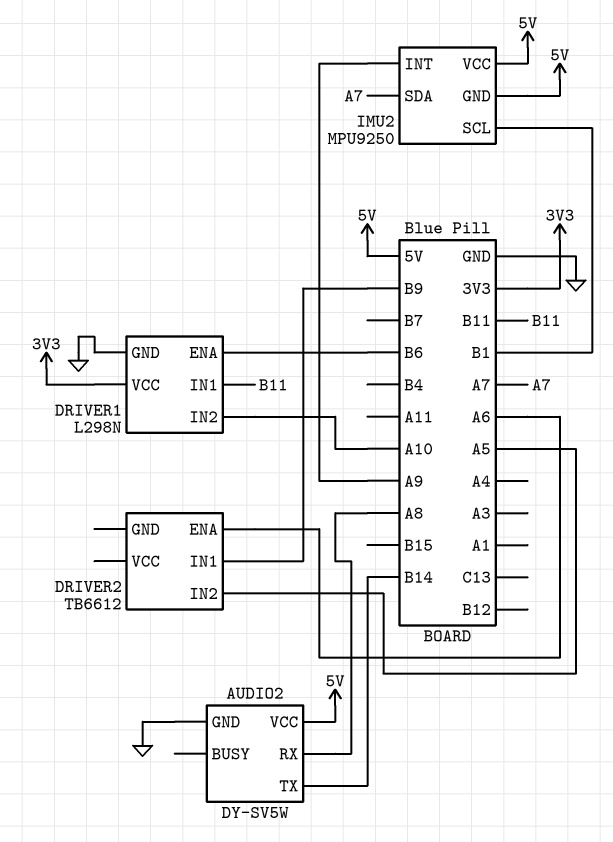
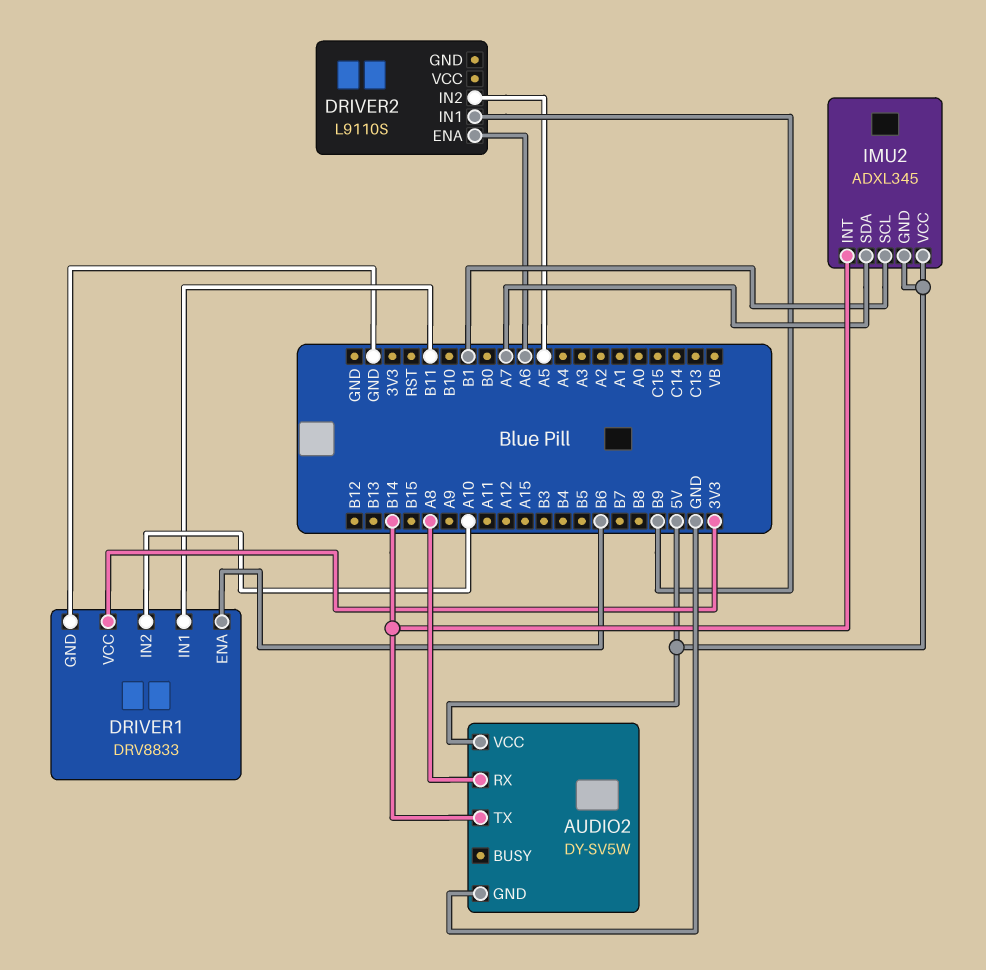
DRIVER1: L298N -> DRV8833
DRIVER2: TB6612 -> L9110S
IMU2: MPU9250 -> ADXL345
IMU2 pin INT: A9 -> B14

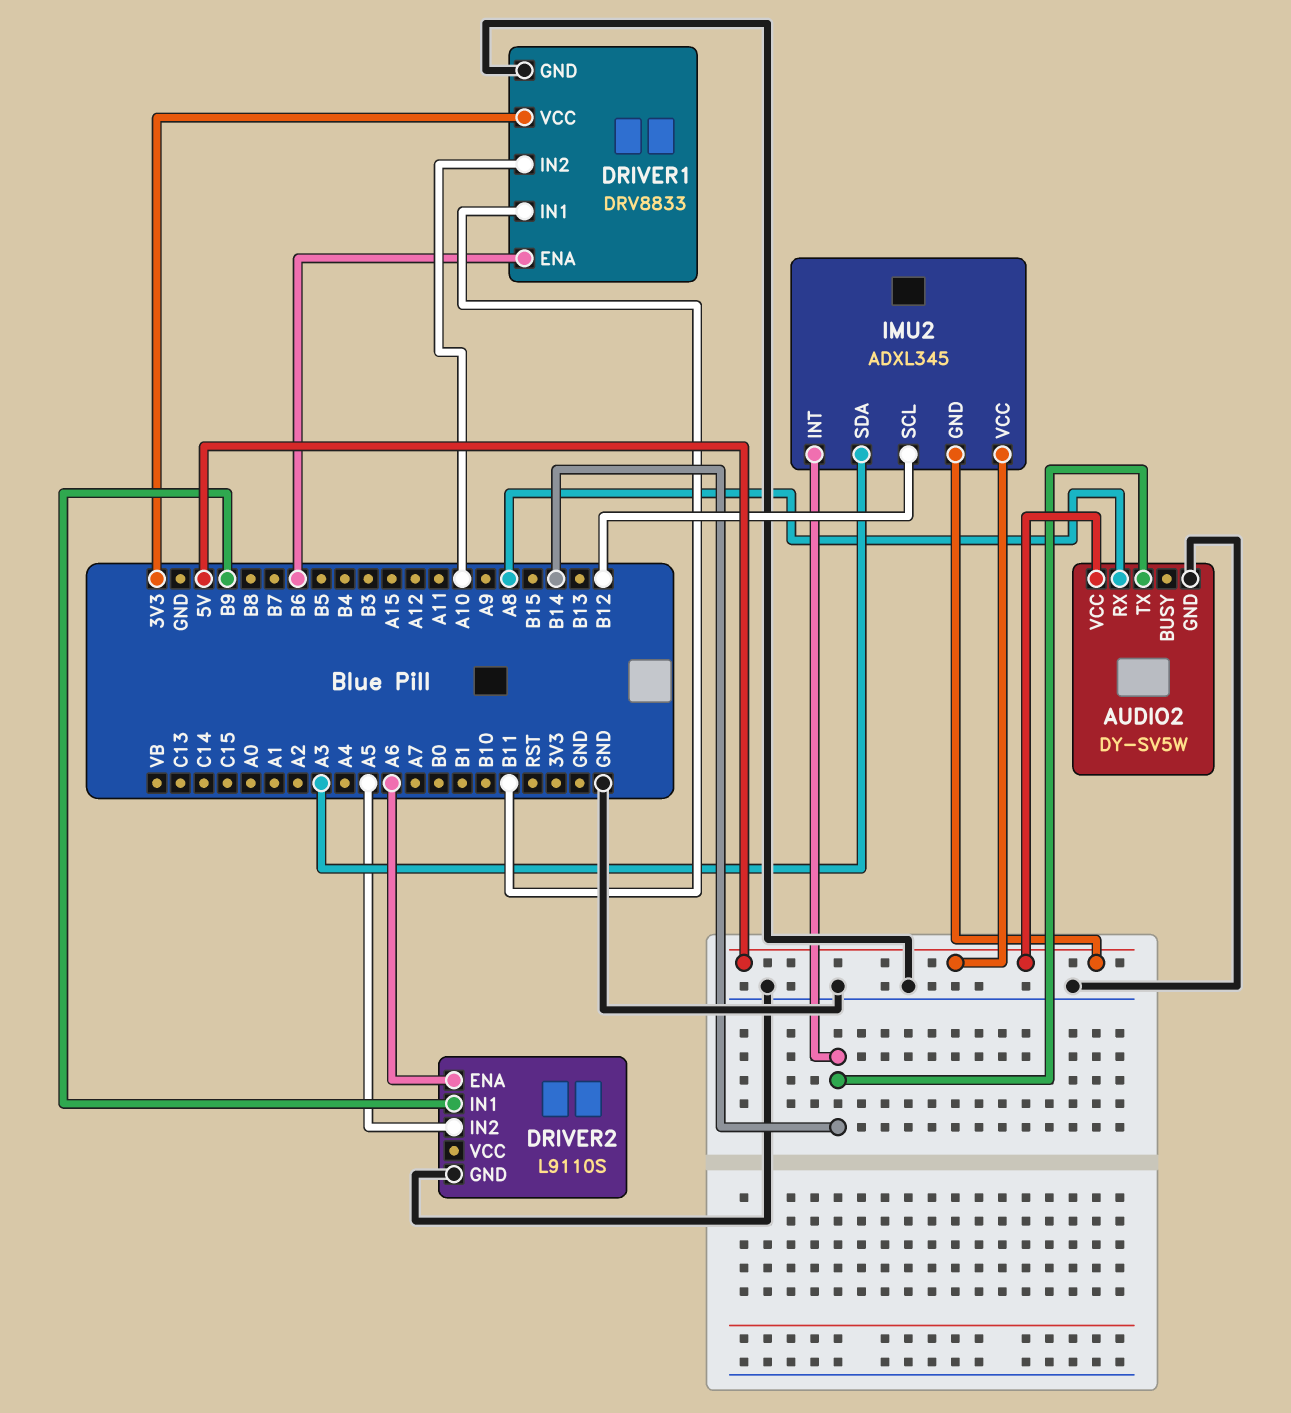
DRIVER2 pin GND: none -> GND
IMU2 pin SCL: B1 -> B12
IMU2 pin SDA: A7 -> A3

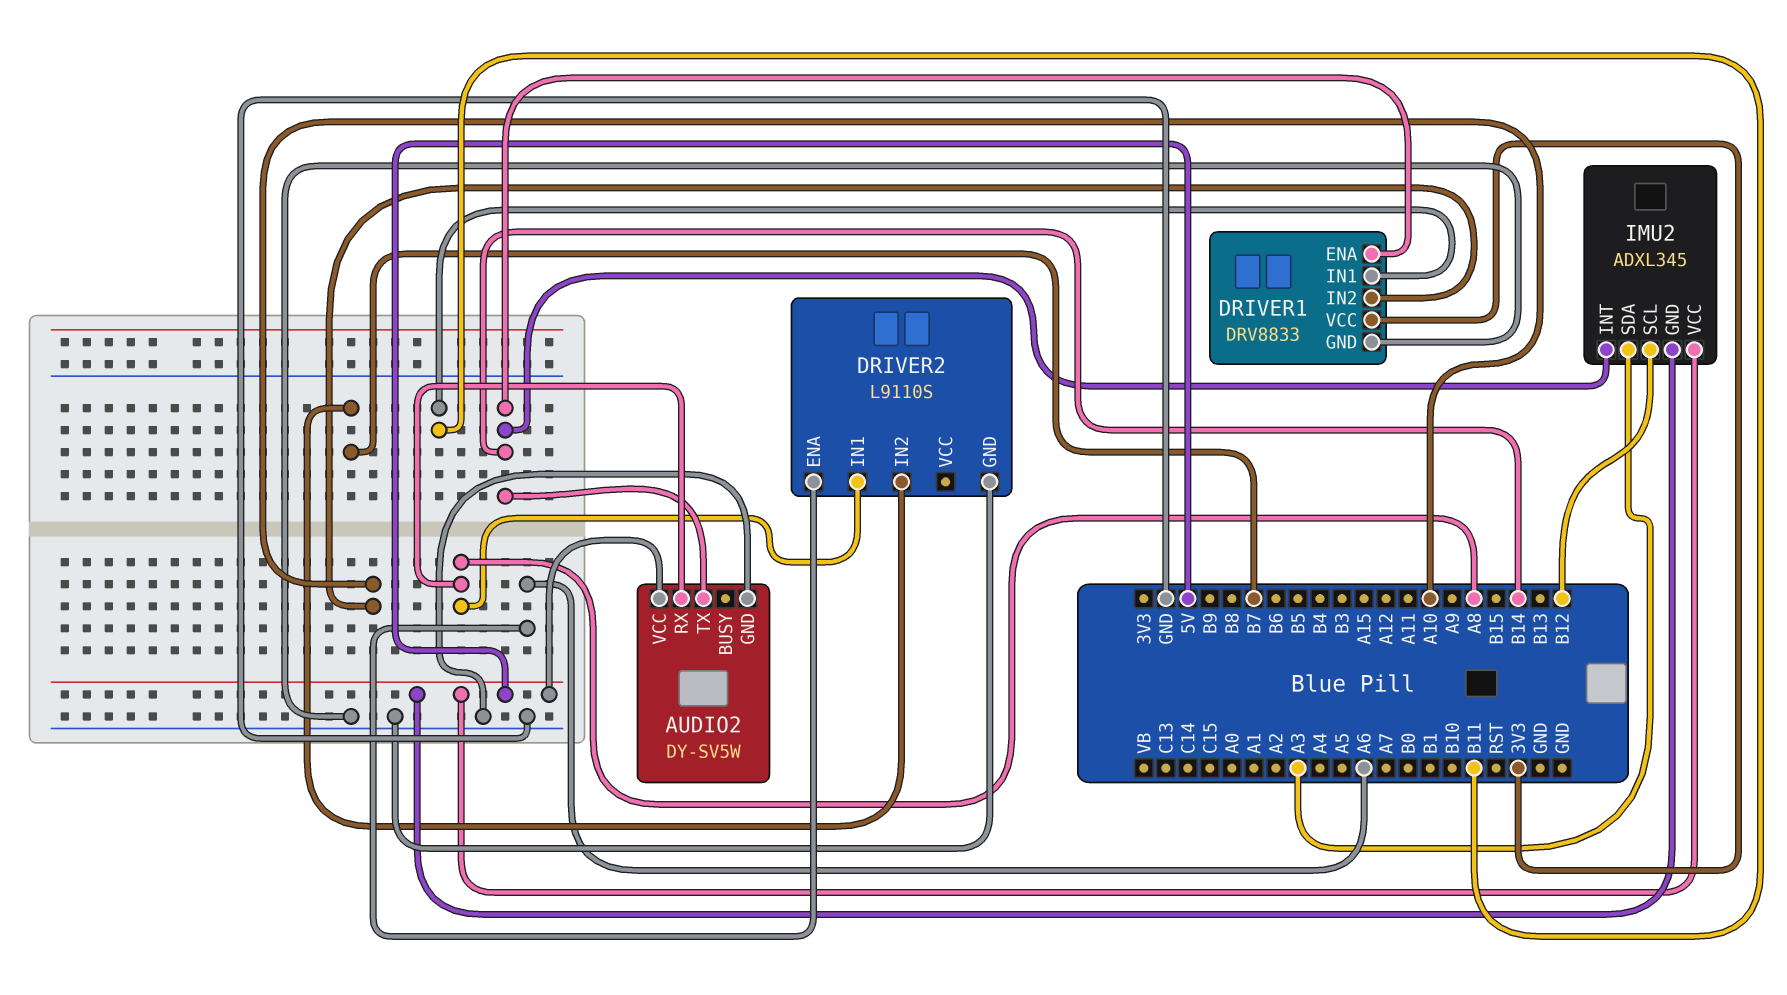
DRIVER1 pin ENA: B6 -> B14
DRIVER2 pin IN1: B9 -> A8
DRIVER2 pin IN2: A5 -> B7

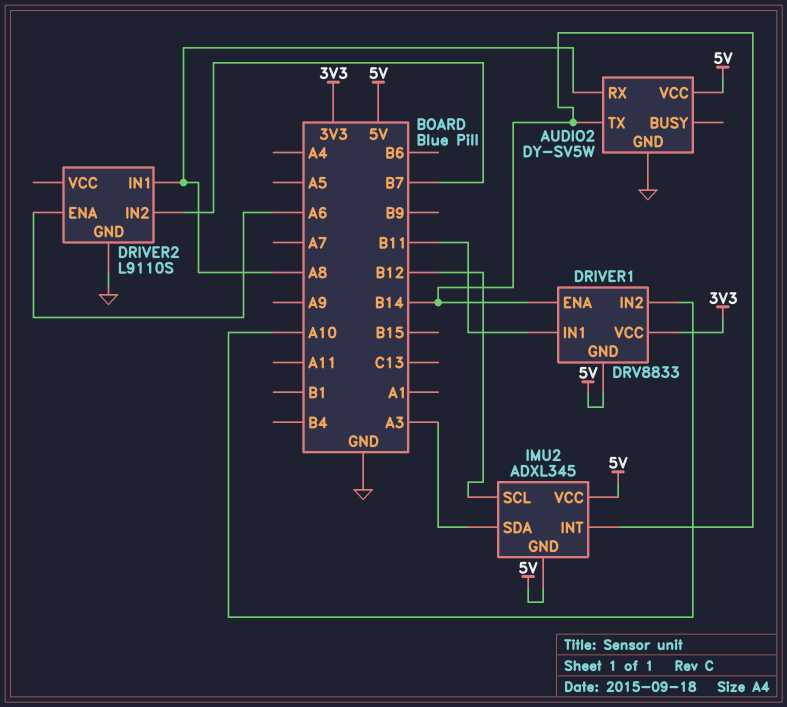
DRIVER1 pin GND: GND -> 5V

